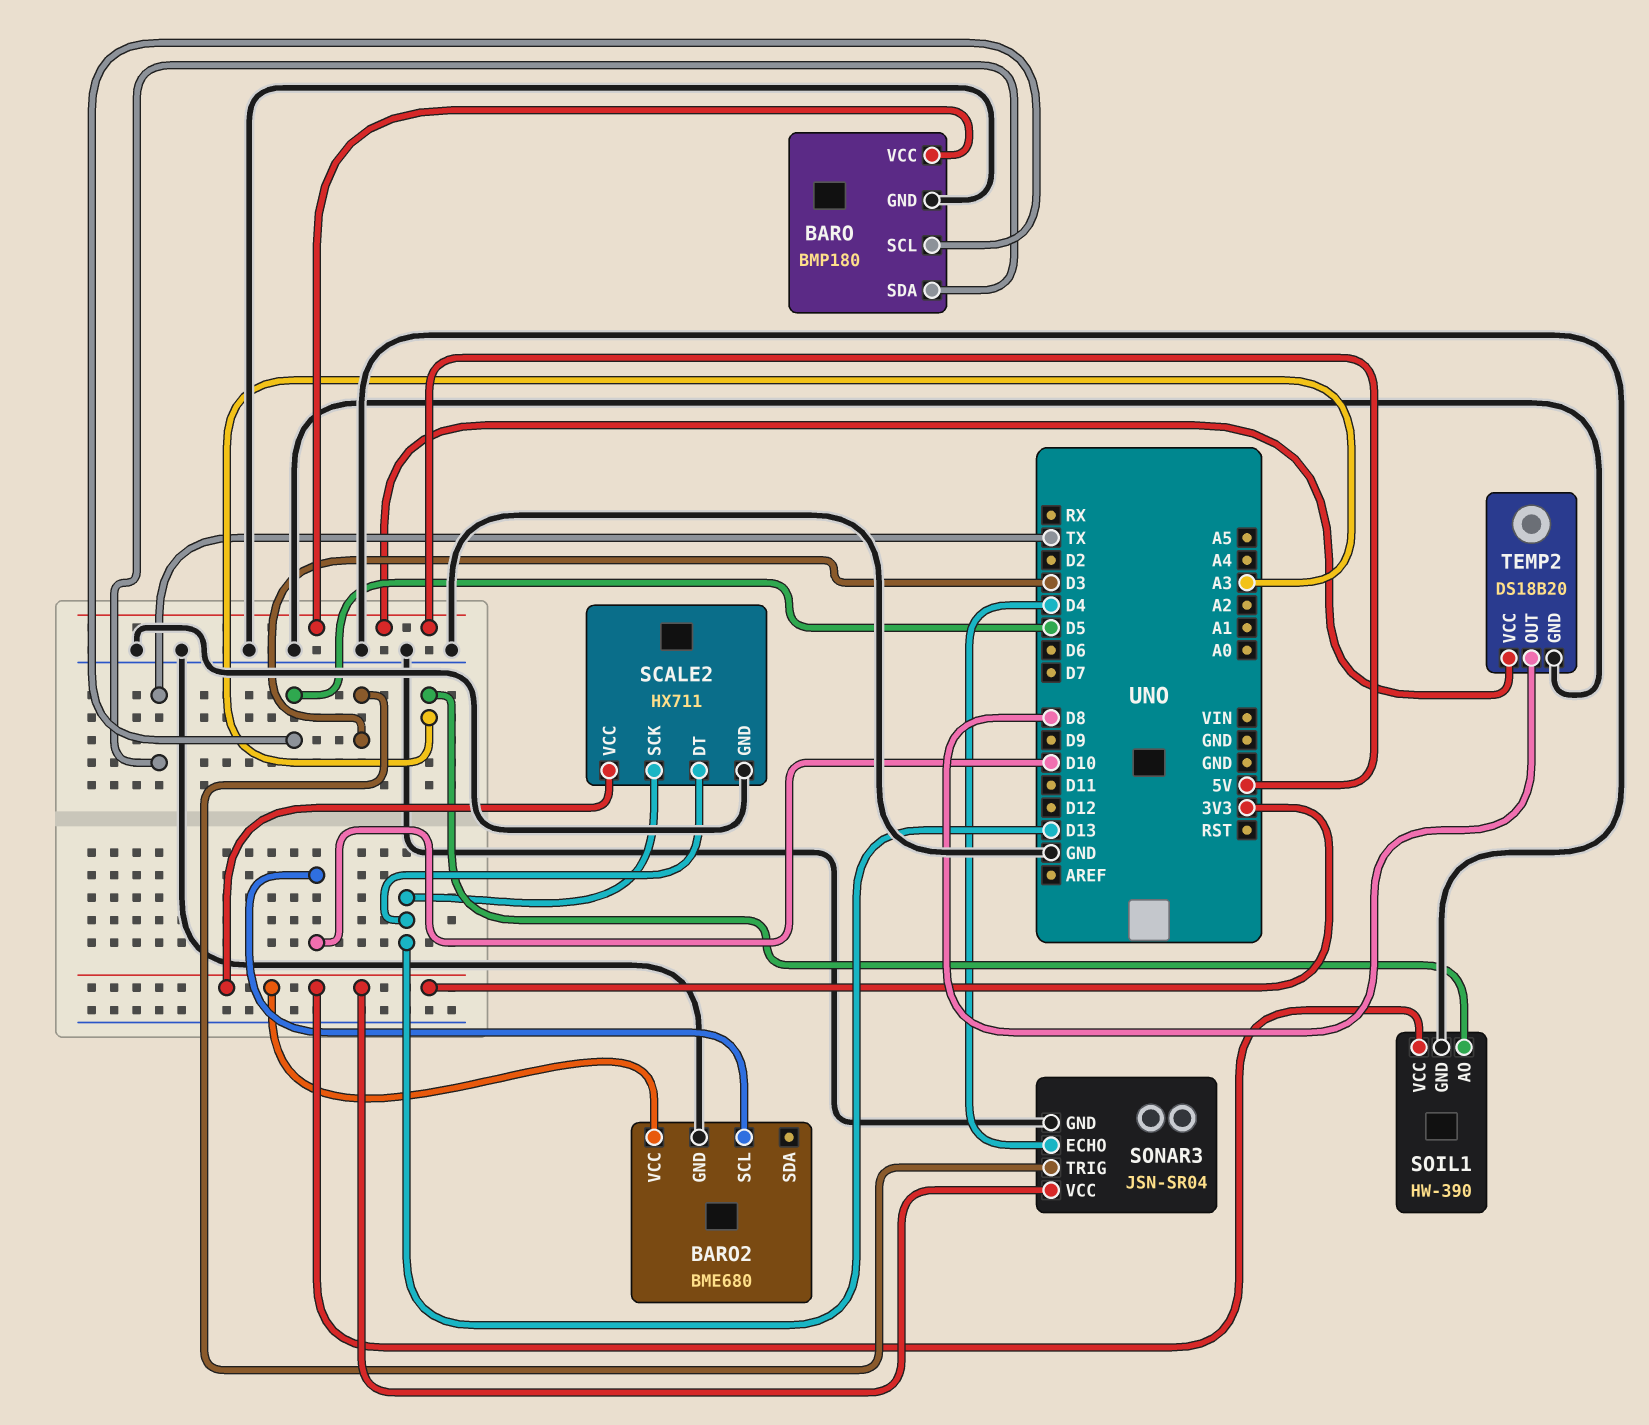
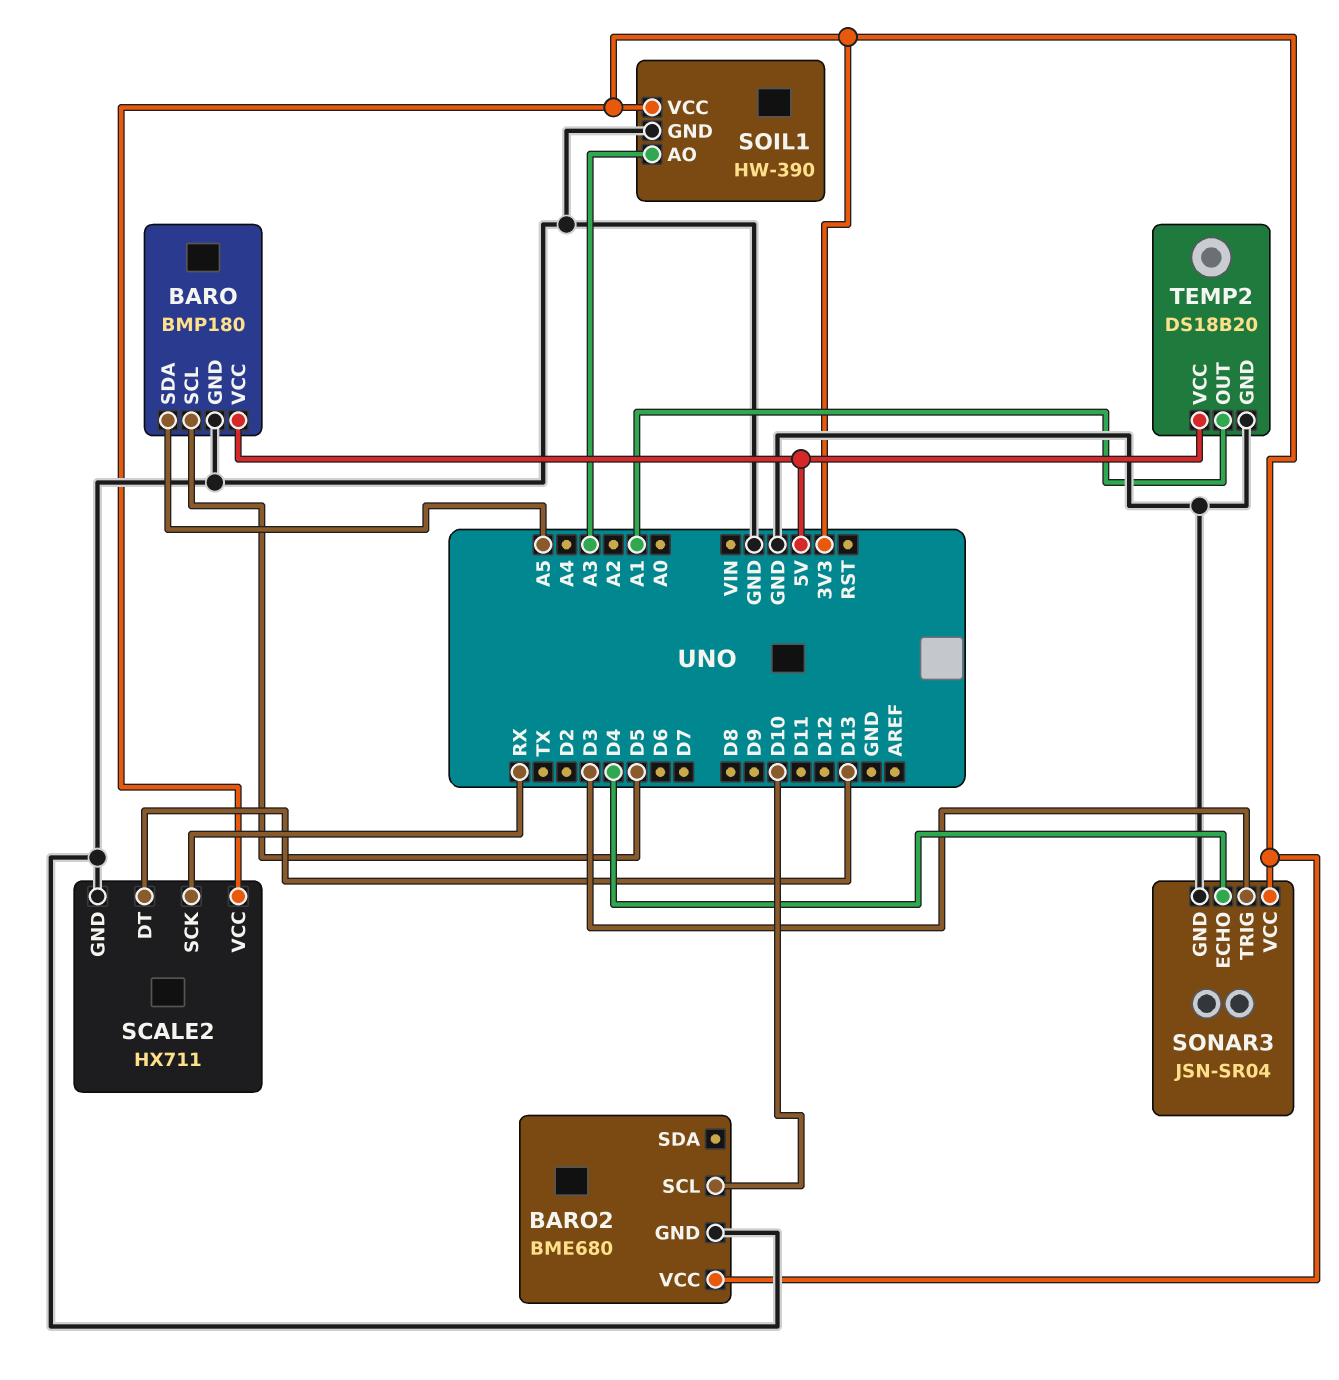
BARO pin SDA: TX -> A5
SCALE2 pin SCK: D13 -> RX
TEMP2 pin OUT: D8 -> A1

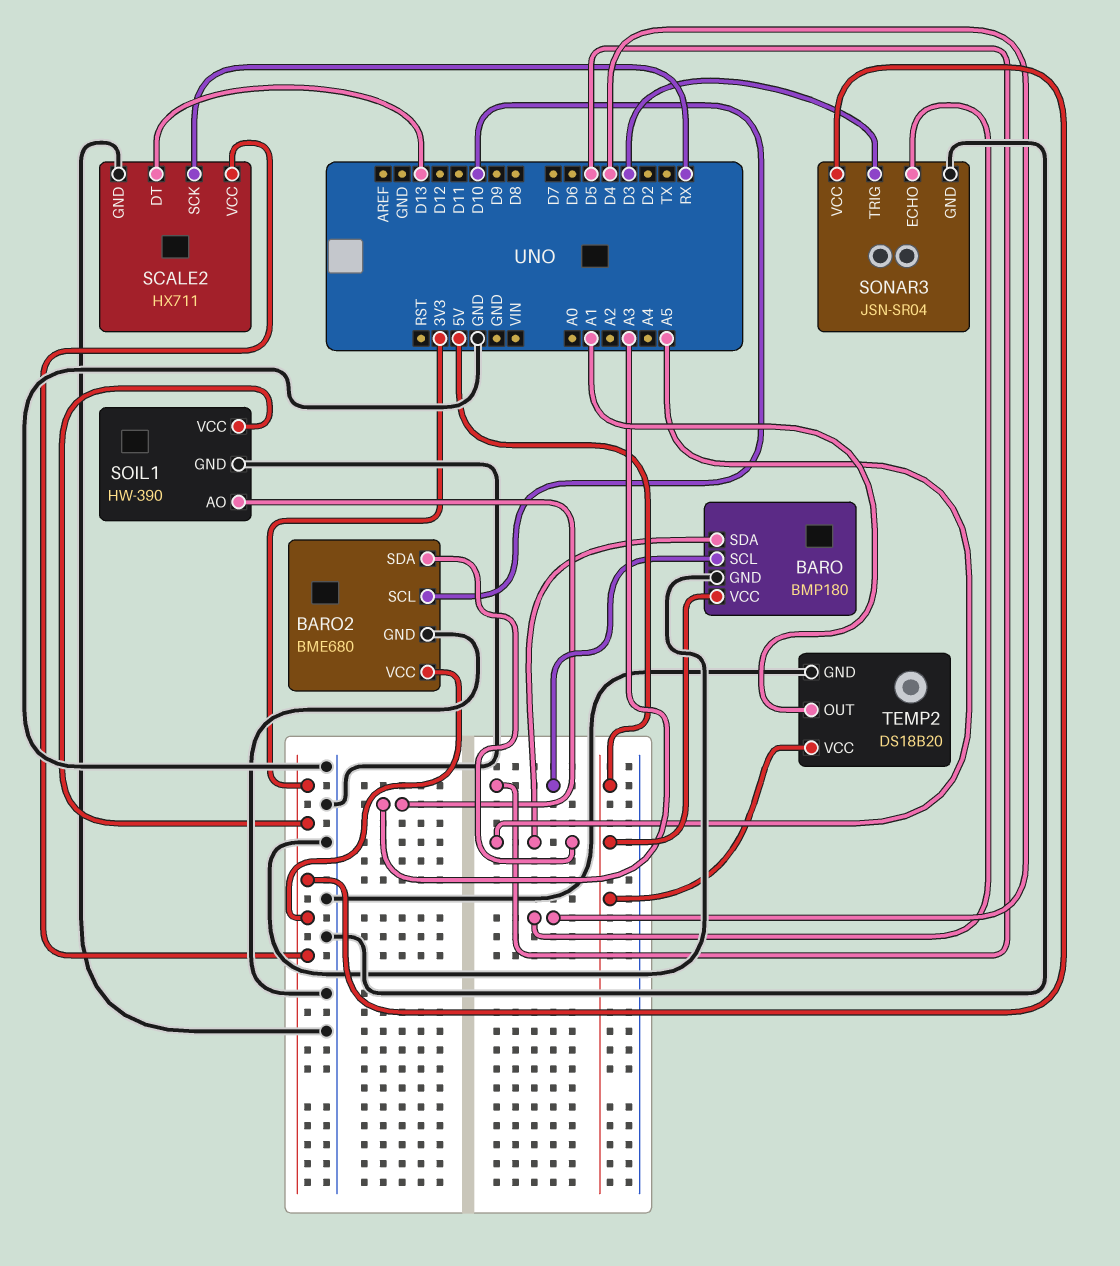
BARO2 pin SDA: none -> A5

